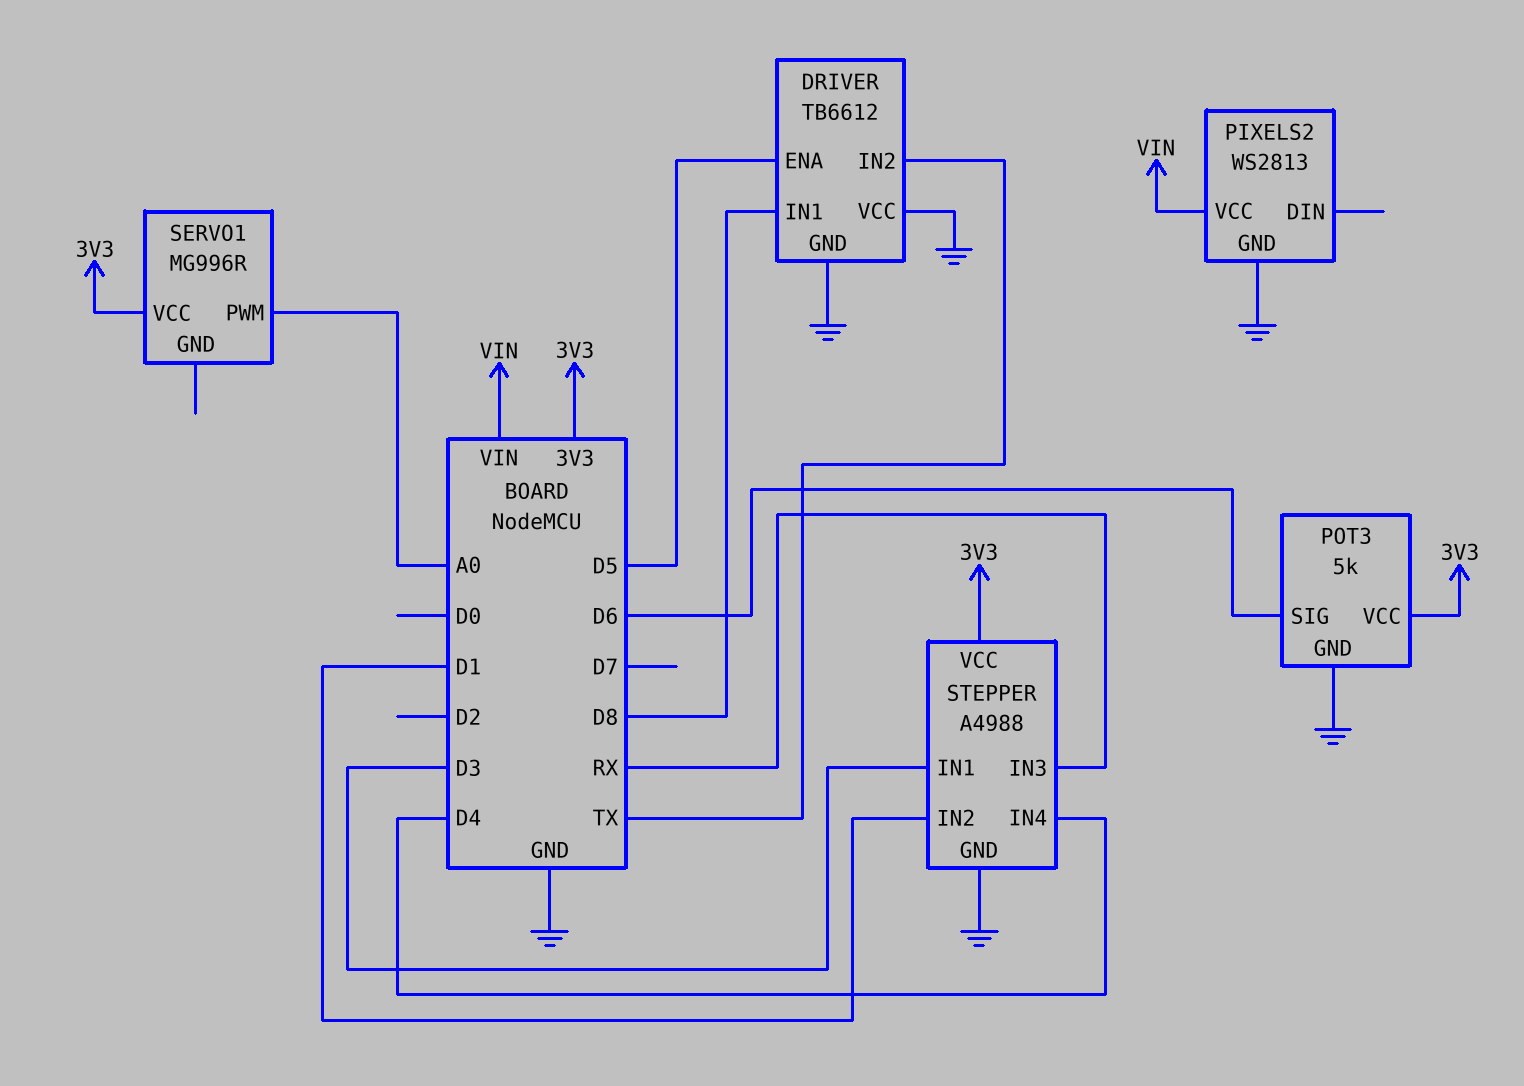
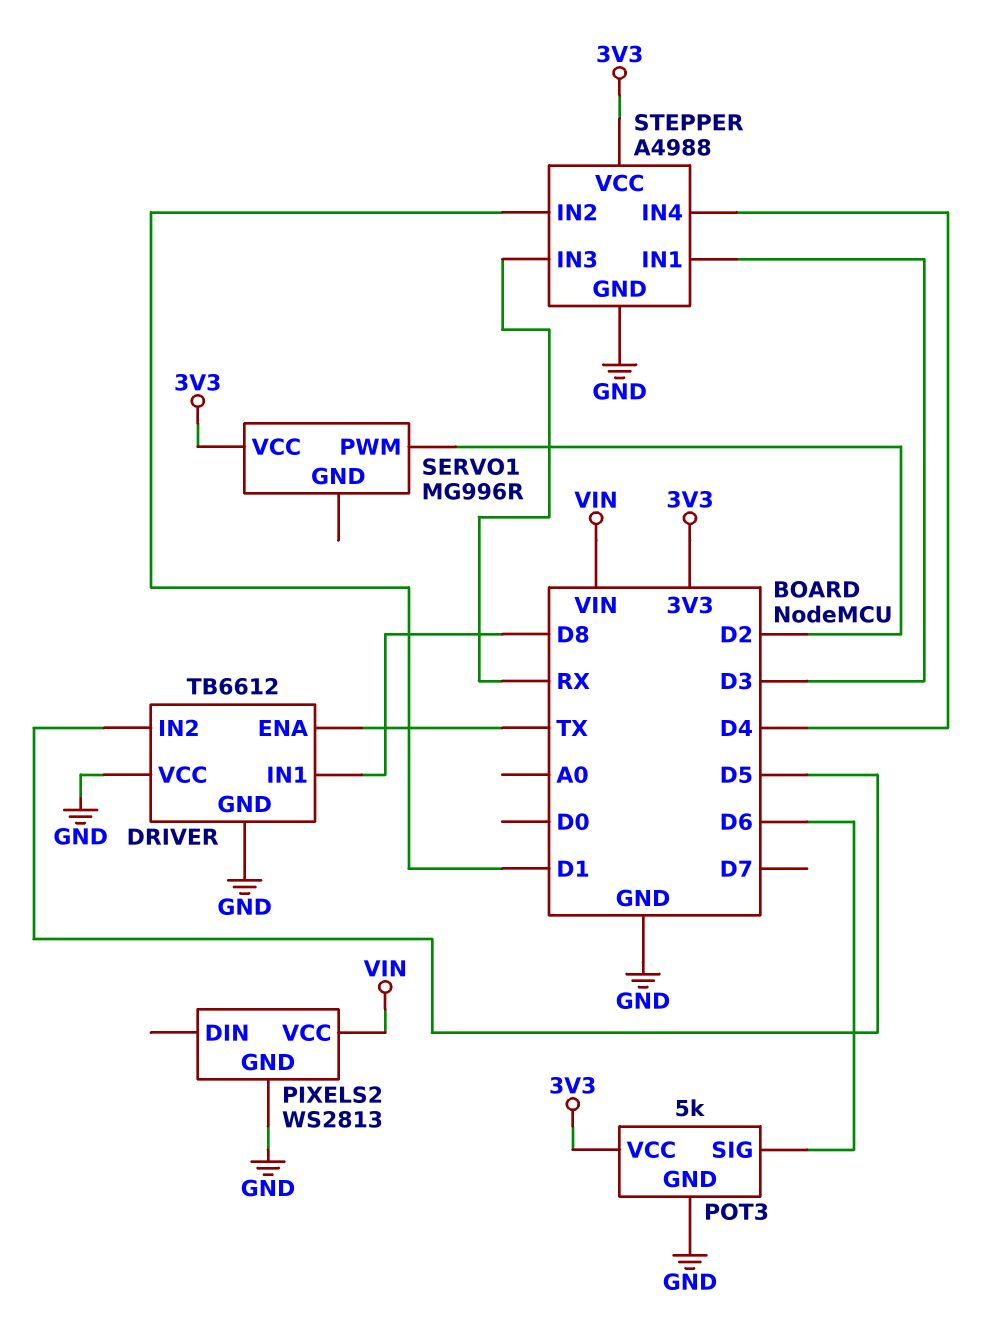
DRIVER pin ENA: D5 -> TX
DRIVER pin IN2: TX -> D5
SERVO1 pin PWM: A0 -> D2

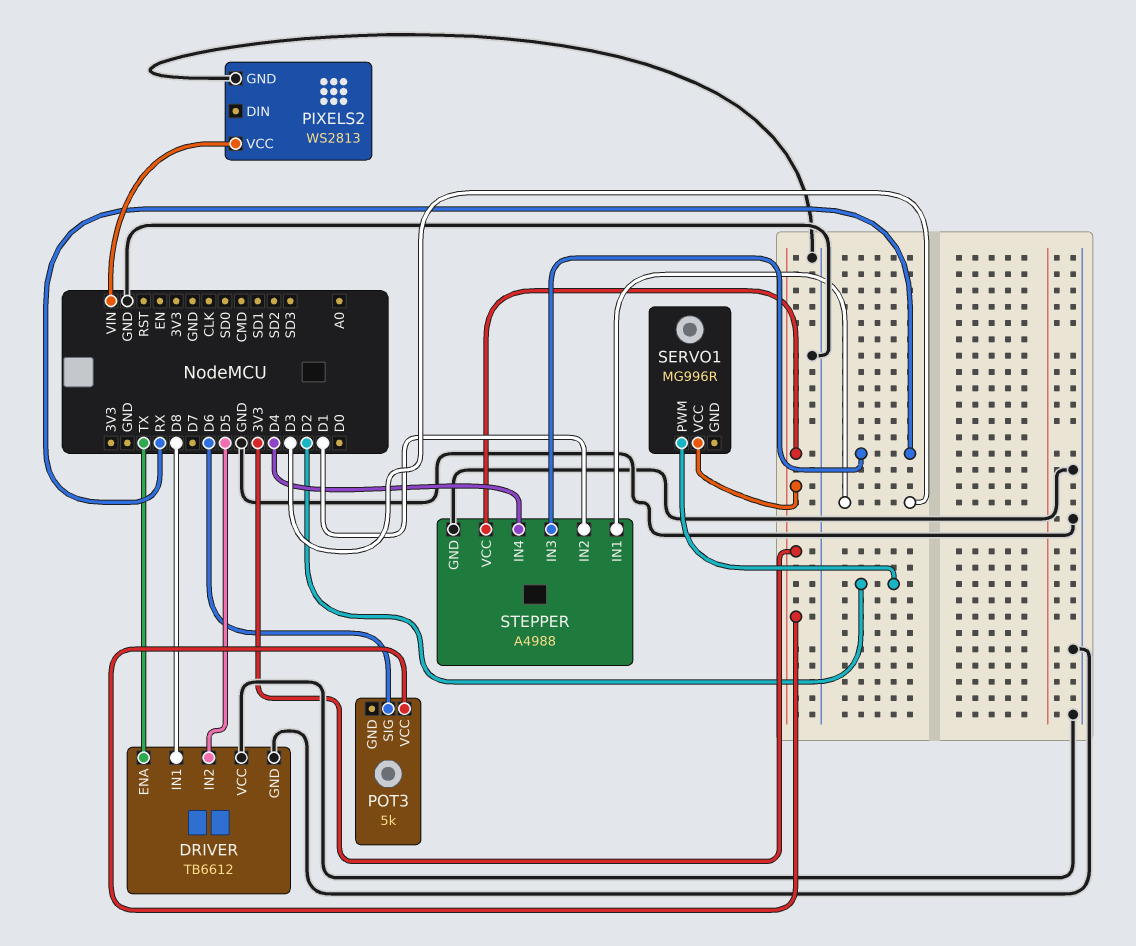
POT3 pin GND: GND -> none

